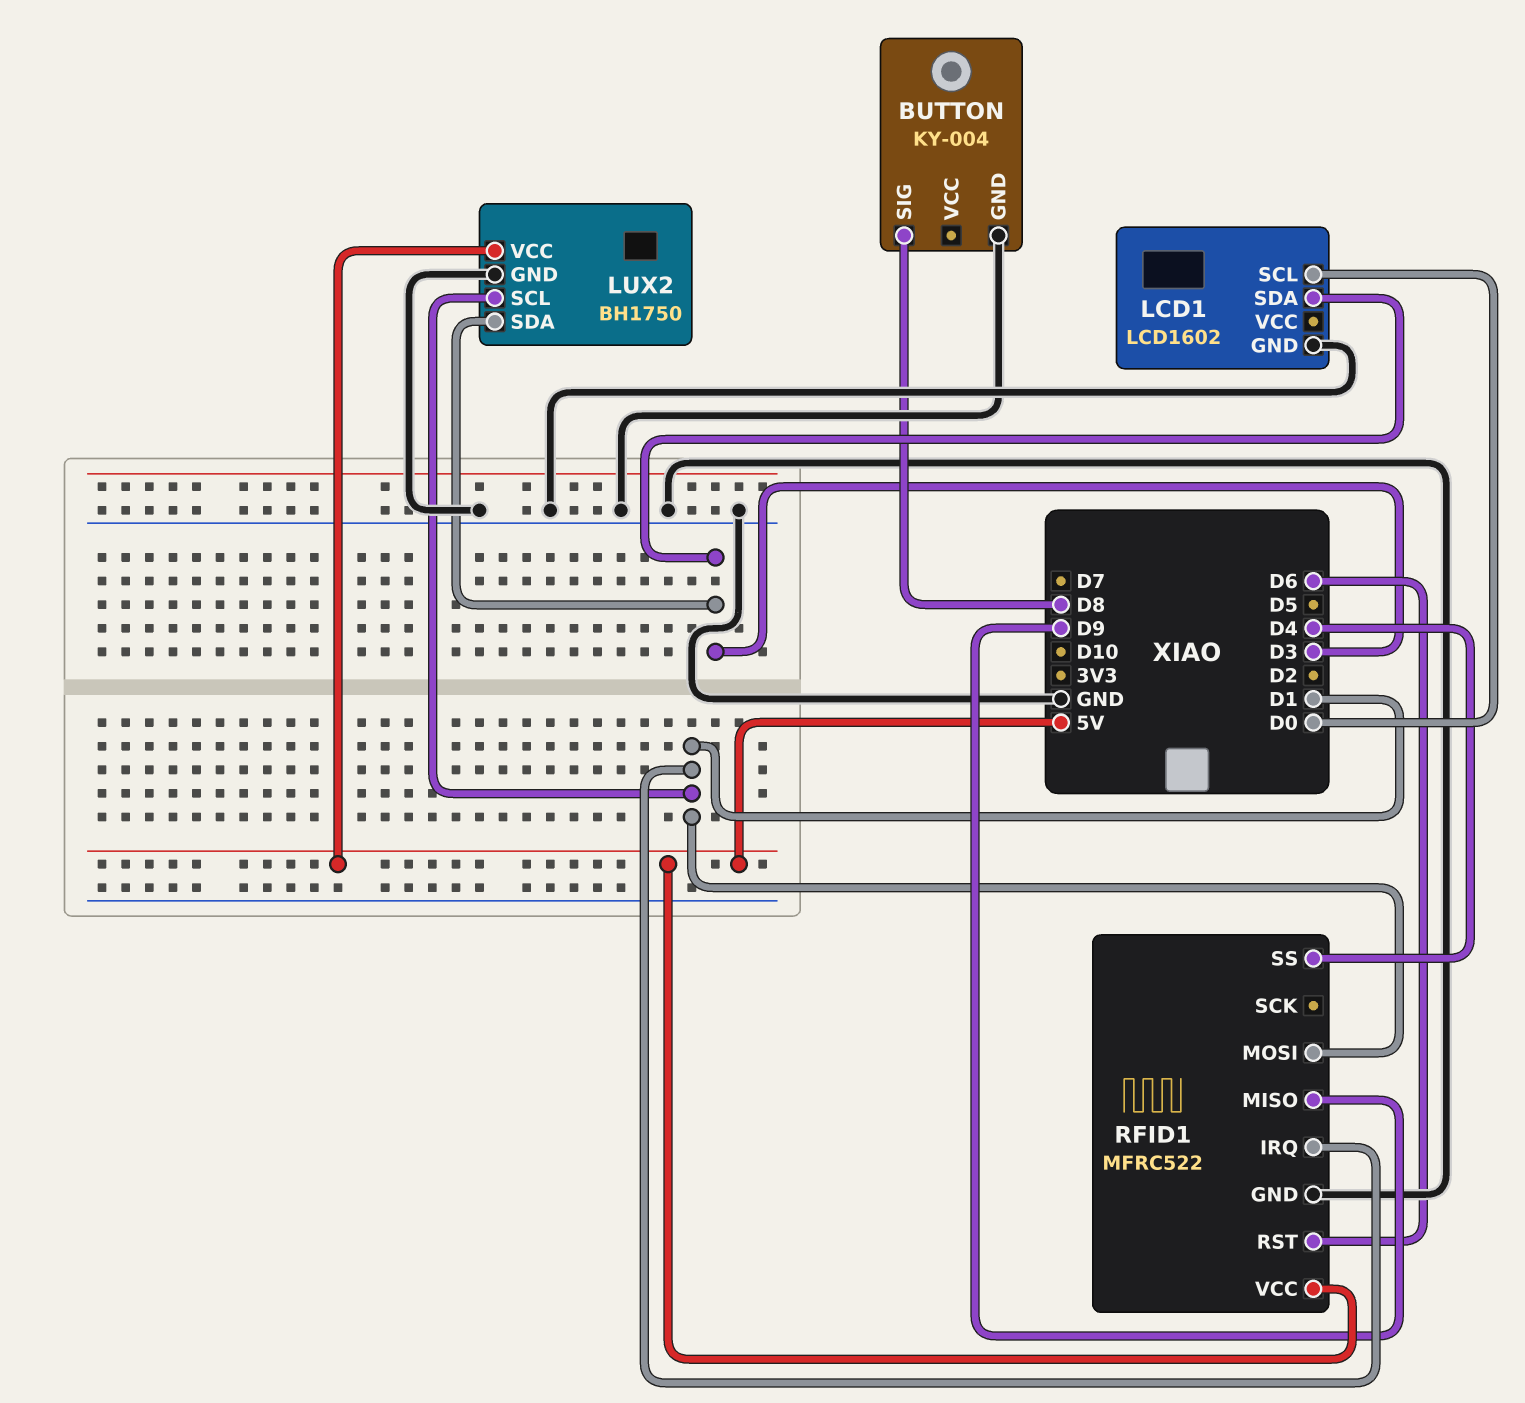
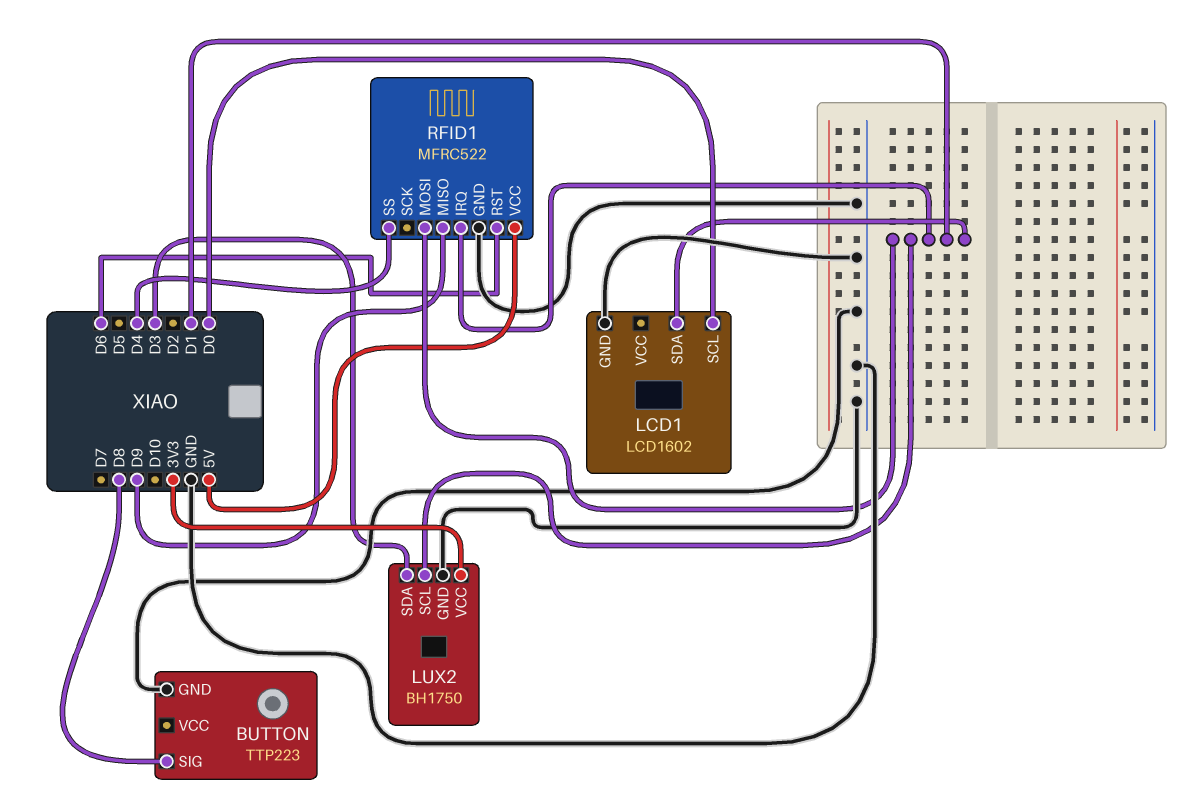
BUTTON: KY-004 -> TTP223
LCD1 pin SDA: D3 -> D1
LUX2 pin VCC: 5V -> 3V3

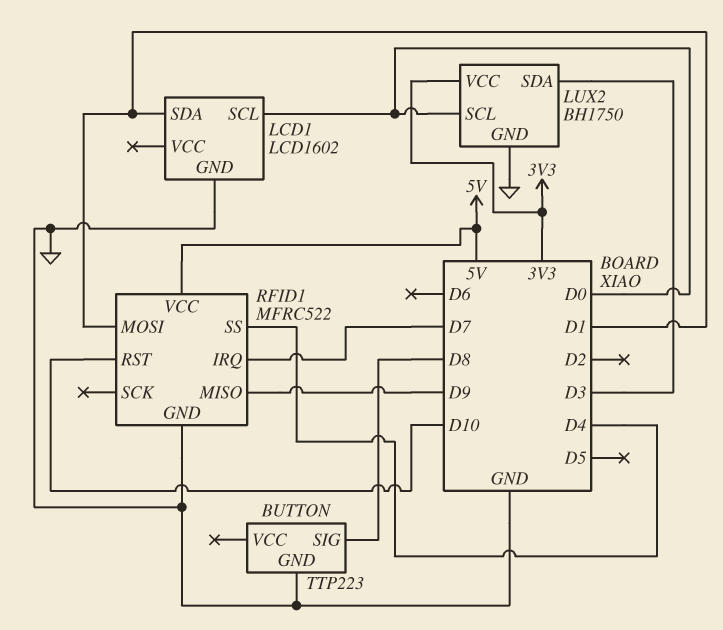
LUX2 pin SCL: D1 -> D0
RFID1 pin IRQ: D1 -> D7
RFID1 pin RST: D6 -> D10

